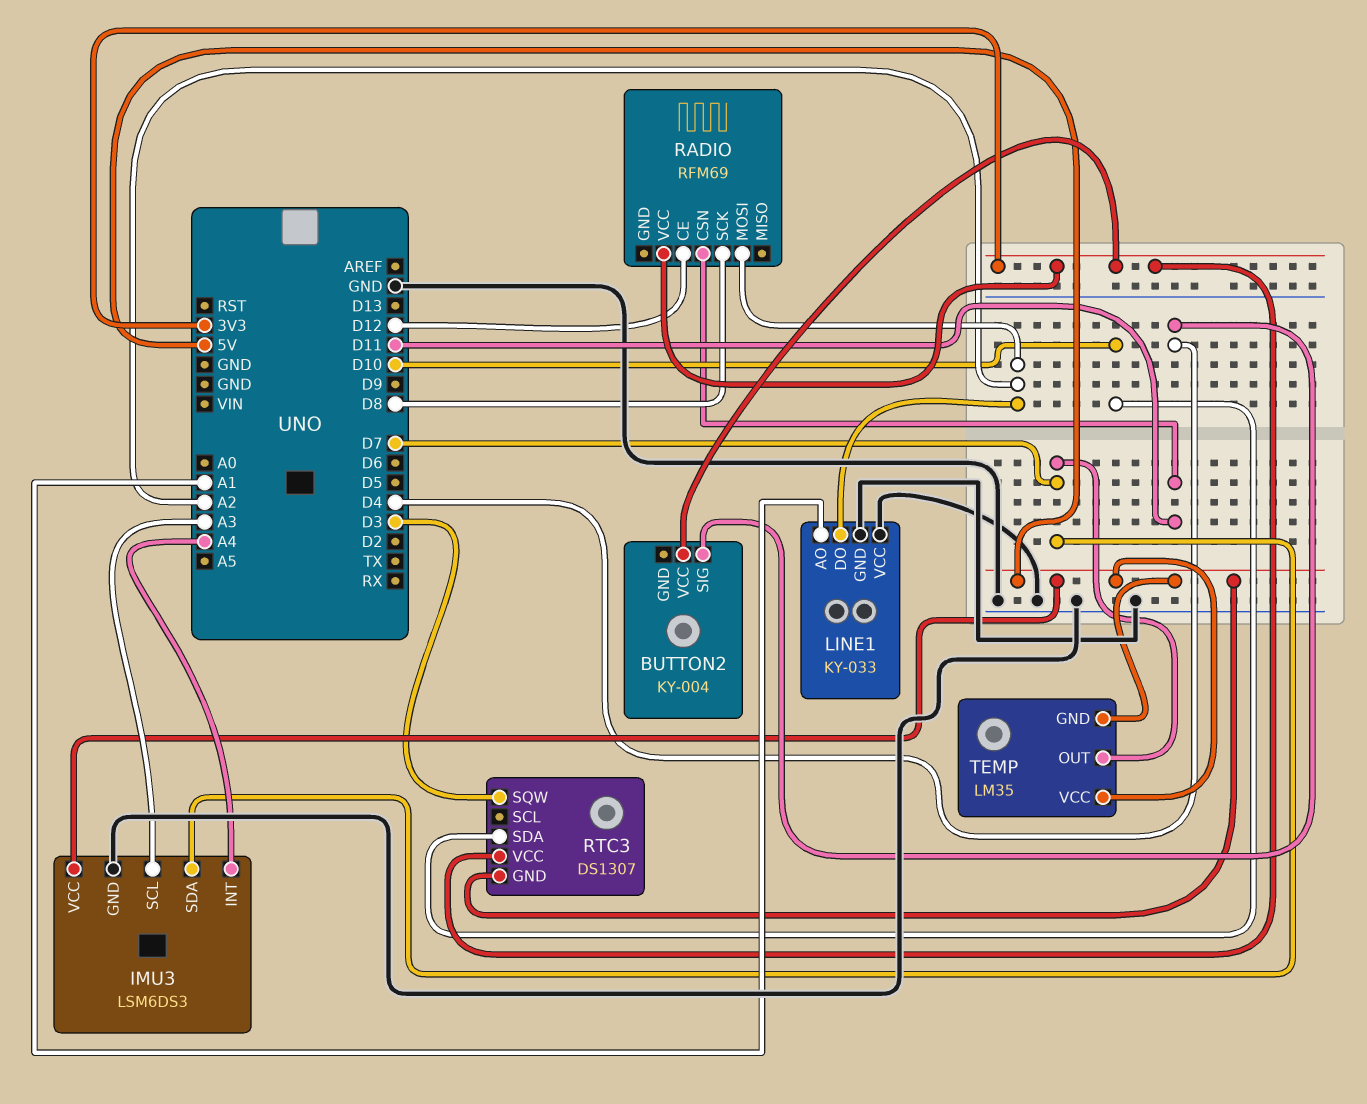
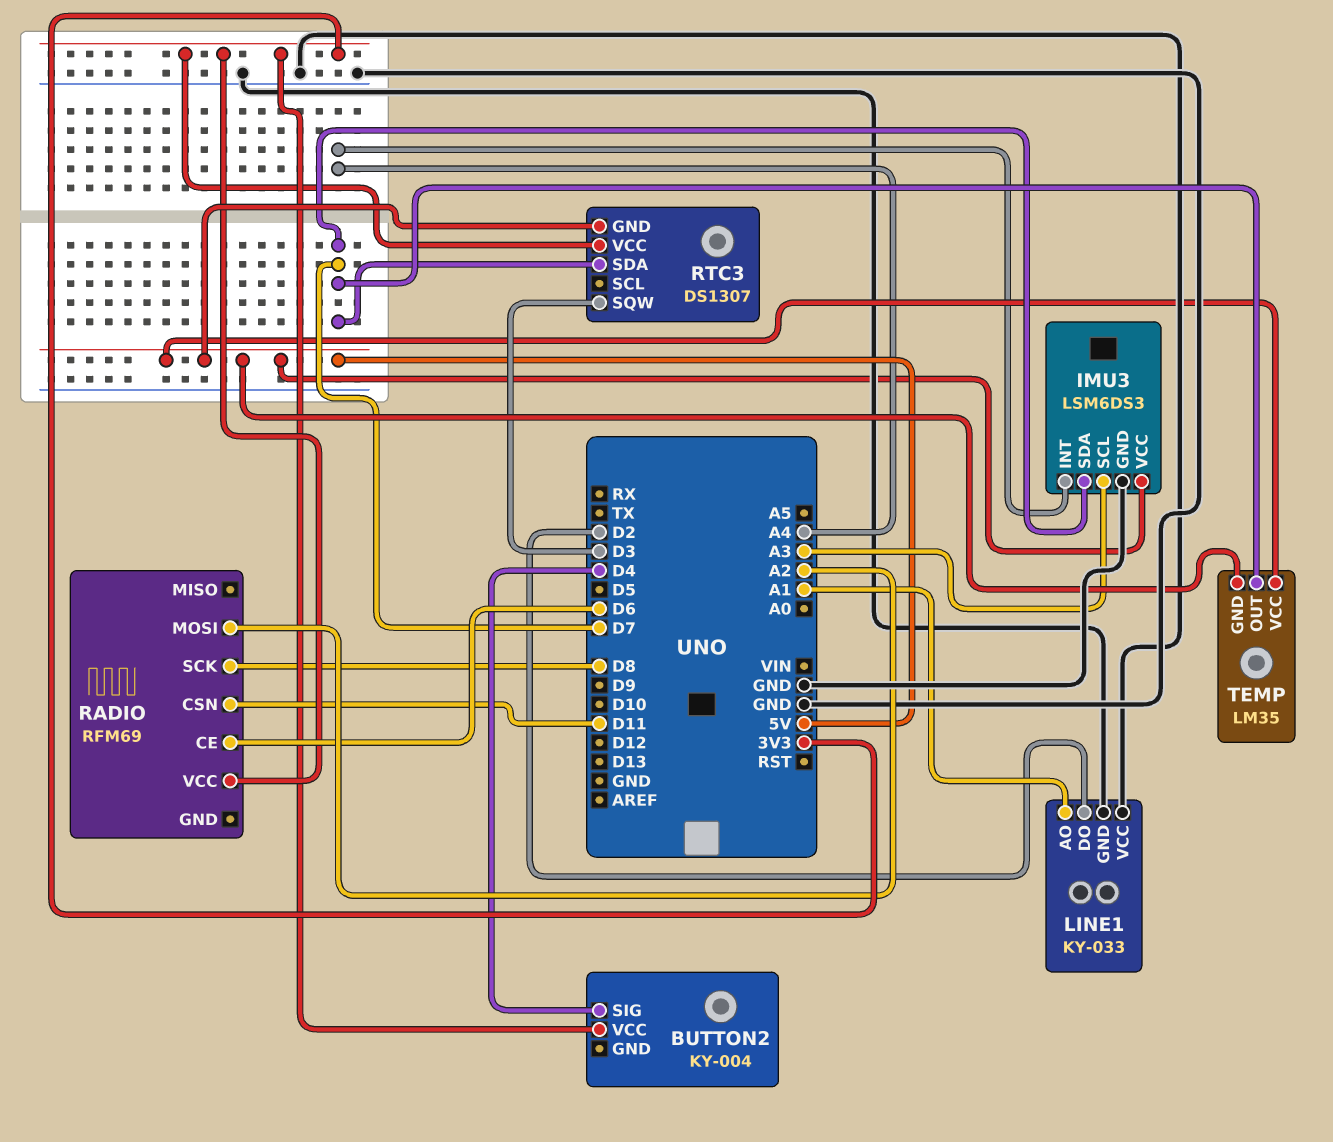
LINE1 pin DO: A2 -> D2
RADIO pin CE: D12 -> D6
RTC3 pin SDA: D10 -> D7

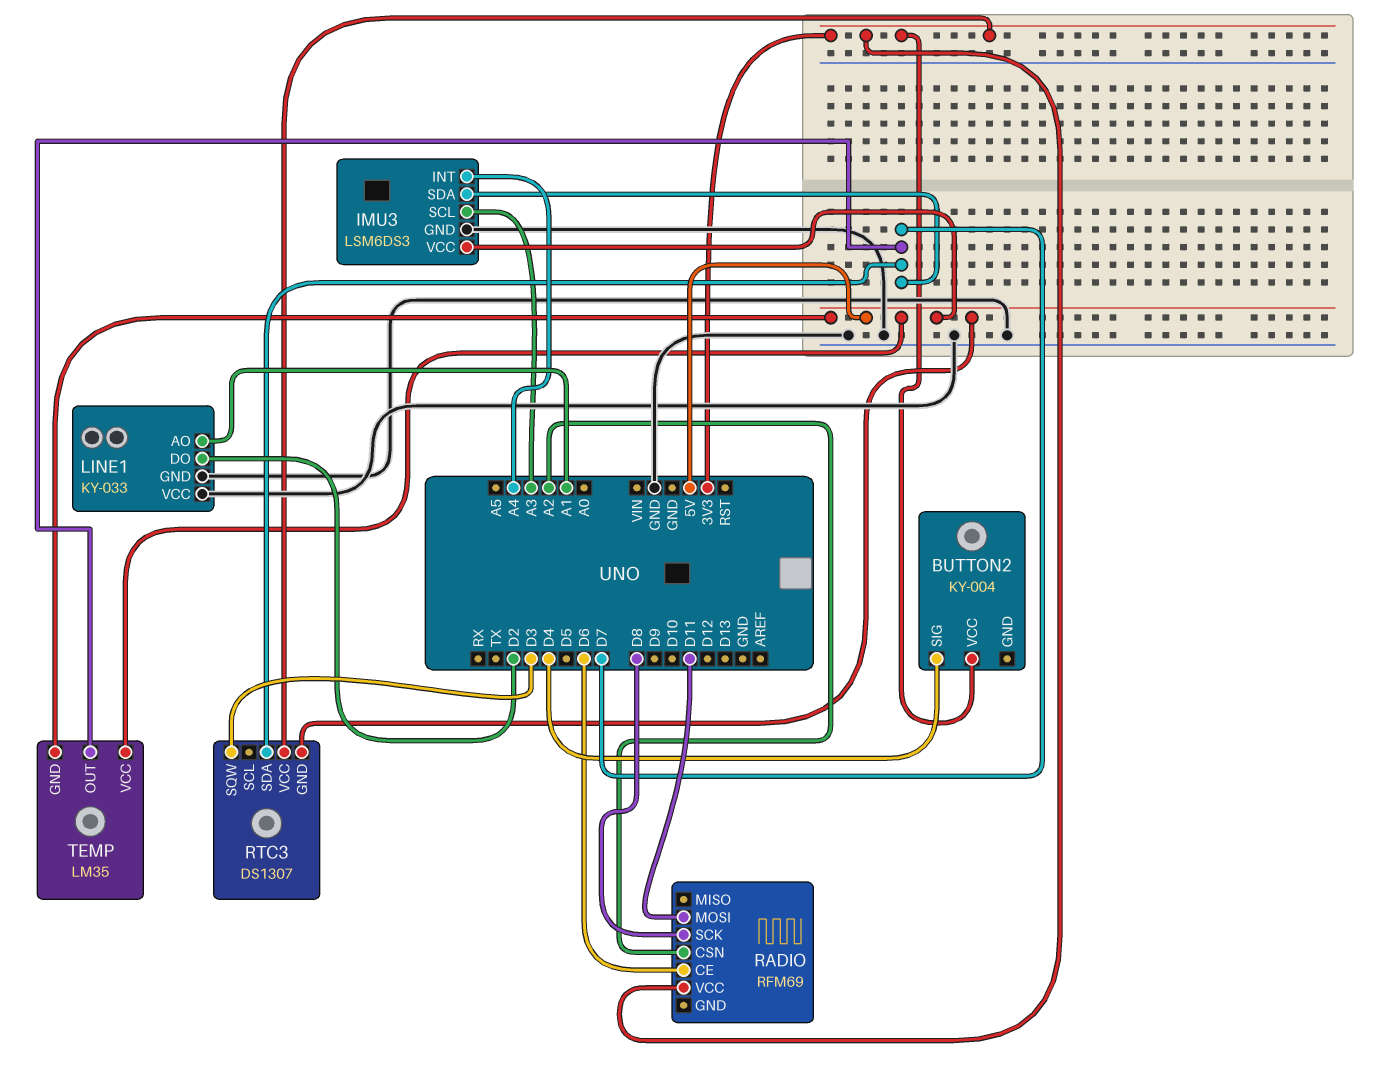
RADIO pin CSN: D11 -> A2
RADIO pin MOSI: A2 -> D11

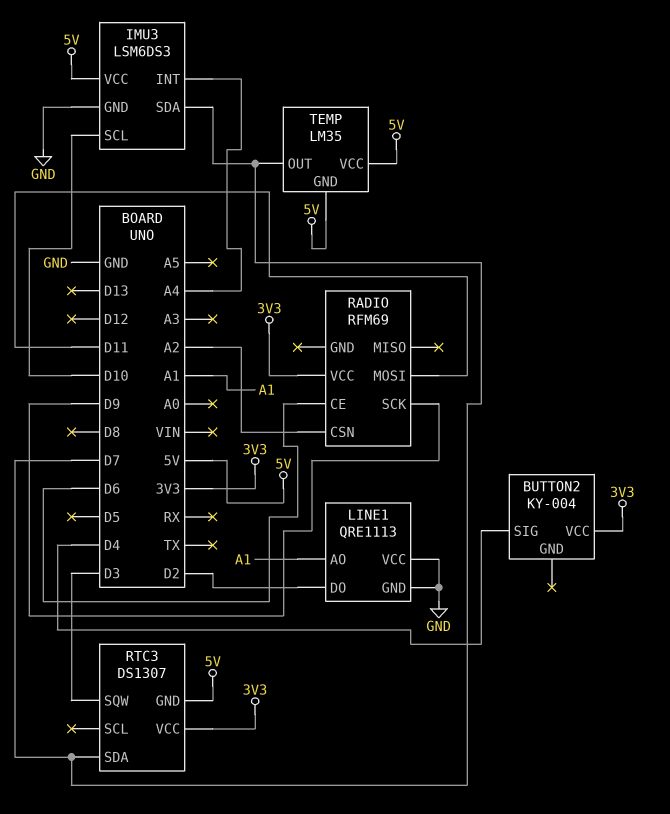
IMU3 pin SCL: A3 -> D10
LINE1: KY-033 -> QRE1113
RADIO pin SCK: D8 -> D9

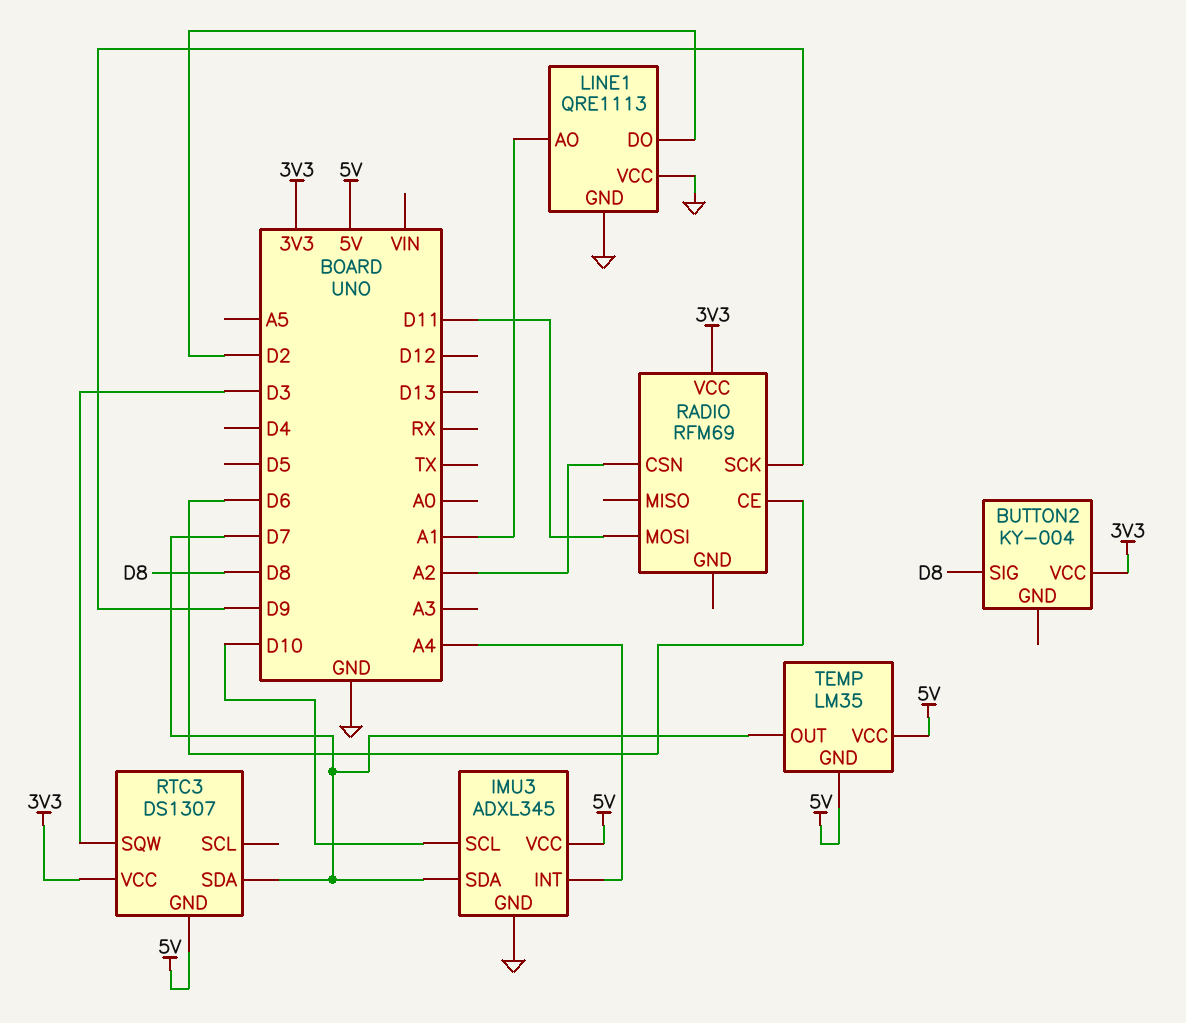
BUTTON2 pin SIG: D4 -> D8
IMU3: LSM6DS3 -> ADXL345

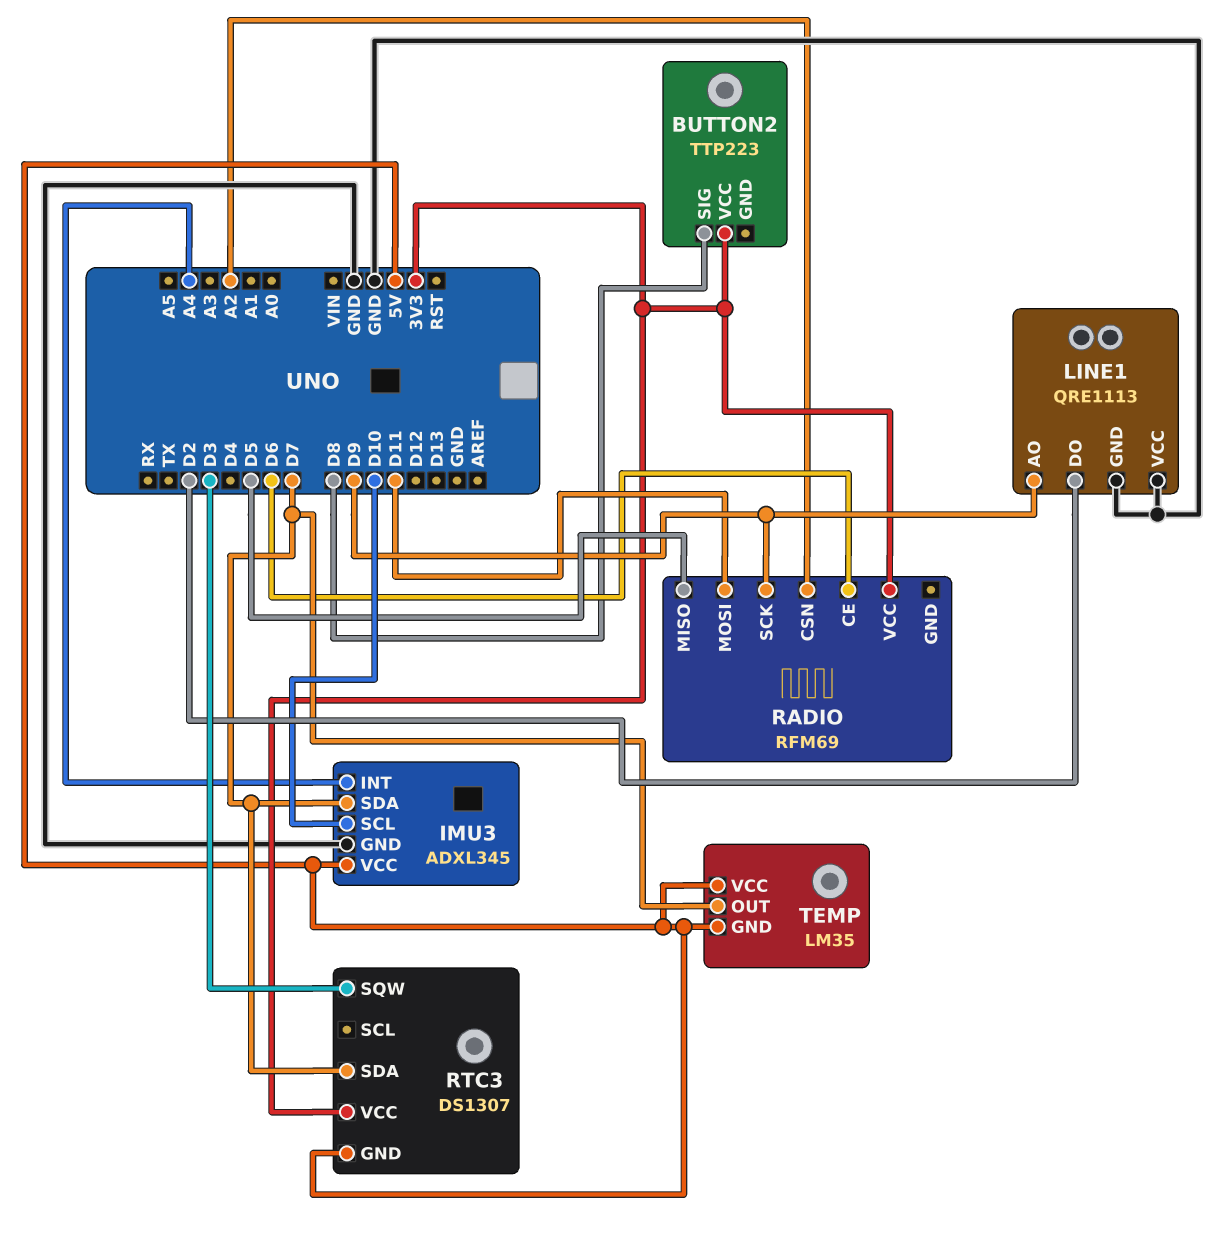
BUTTON2: KY-004 -> TTP223
LINE1 pin AO: A1 -> D9
RADIO pin MISO: none -> D5

